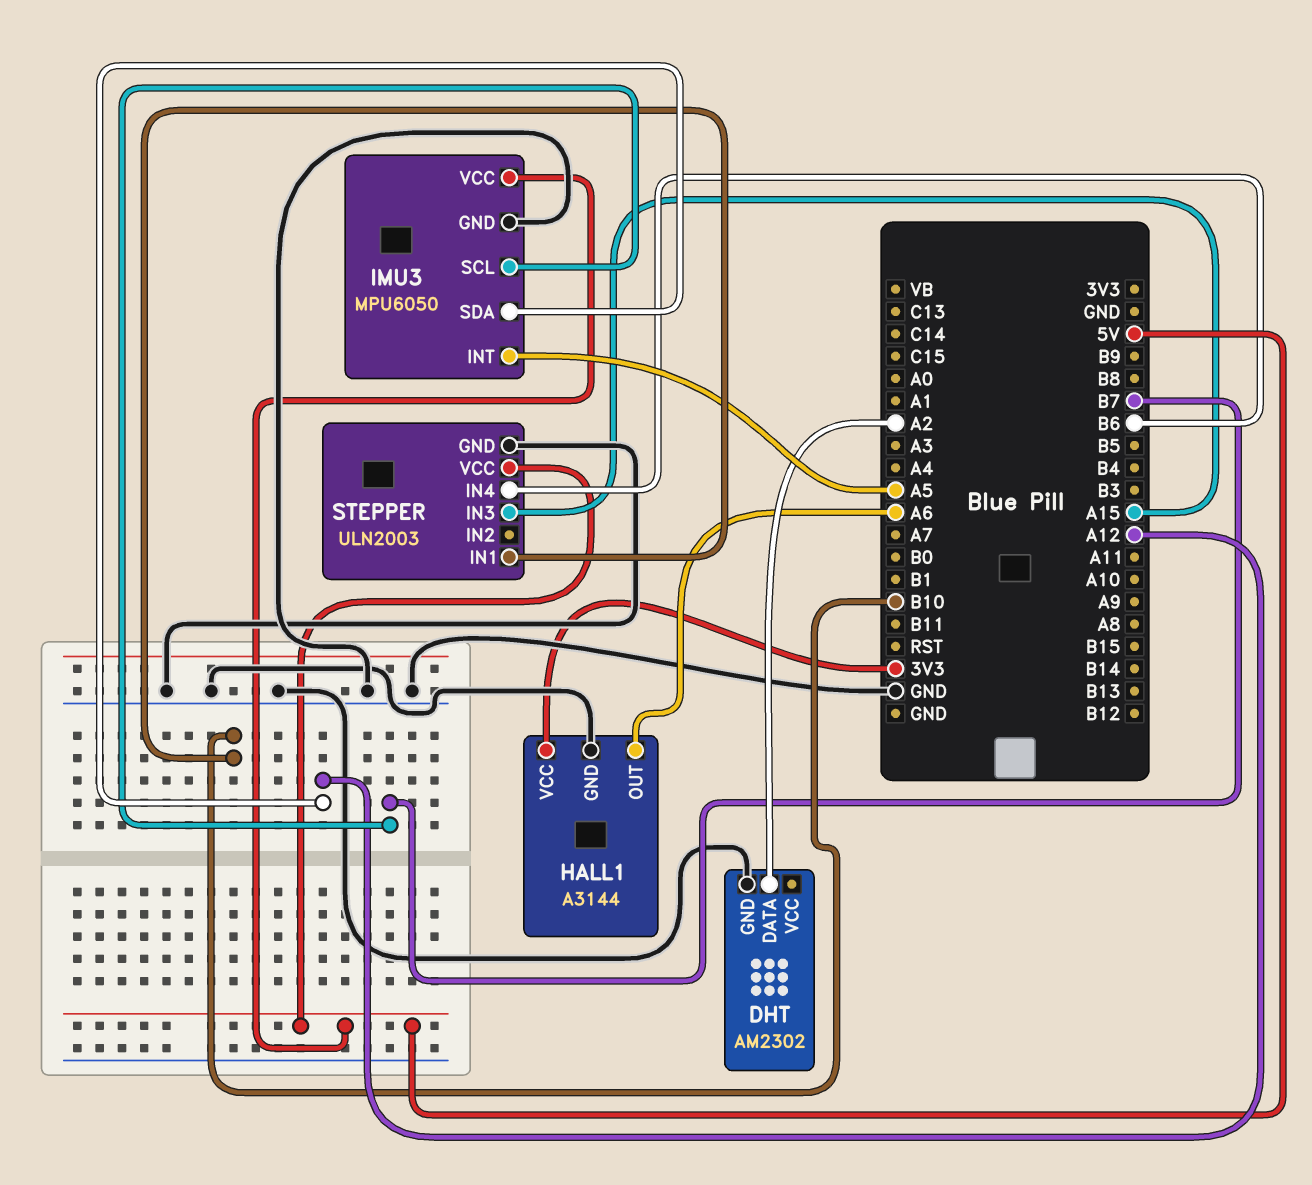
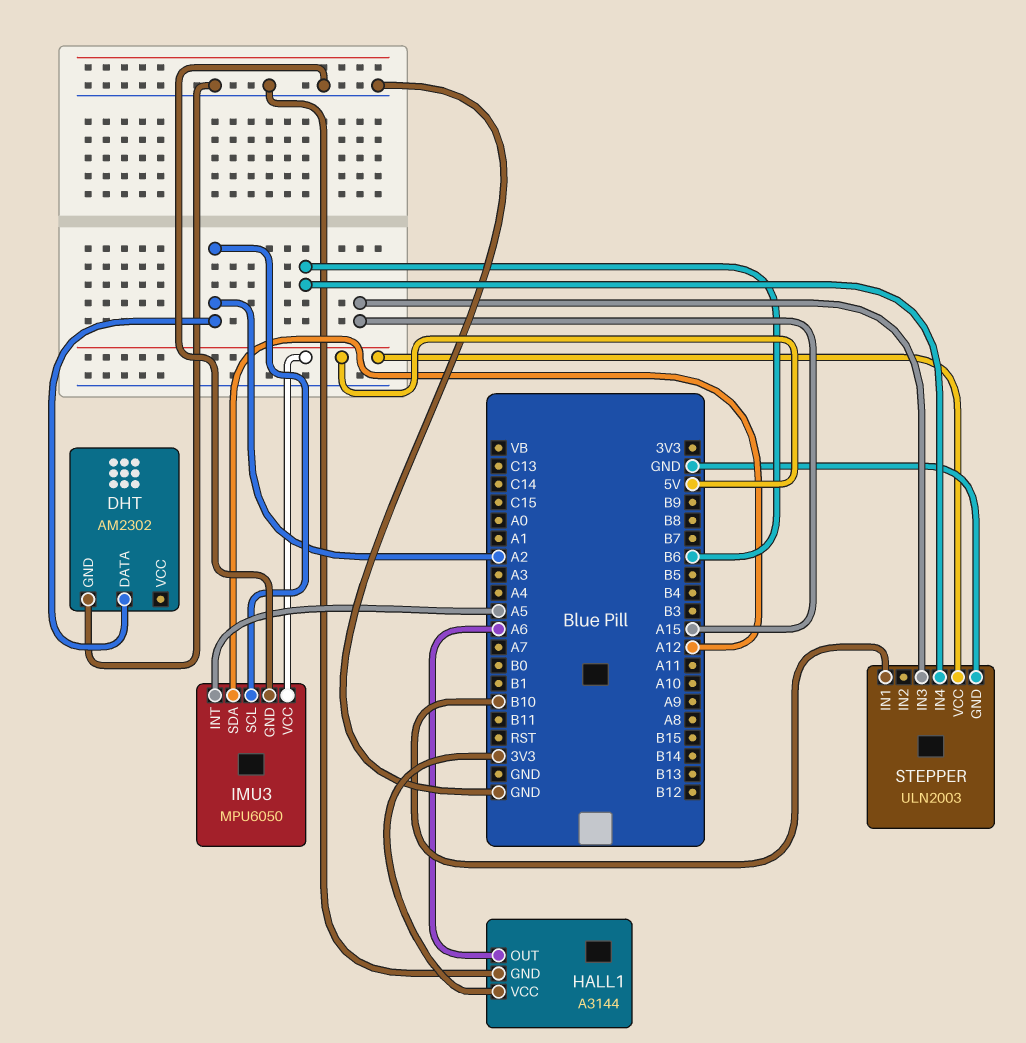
IMU3 pin SCL: B7 -> A2

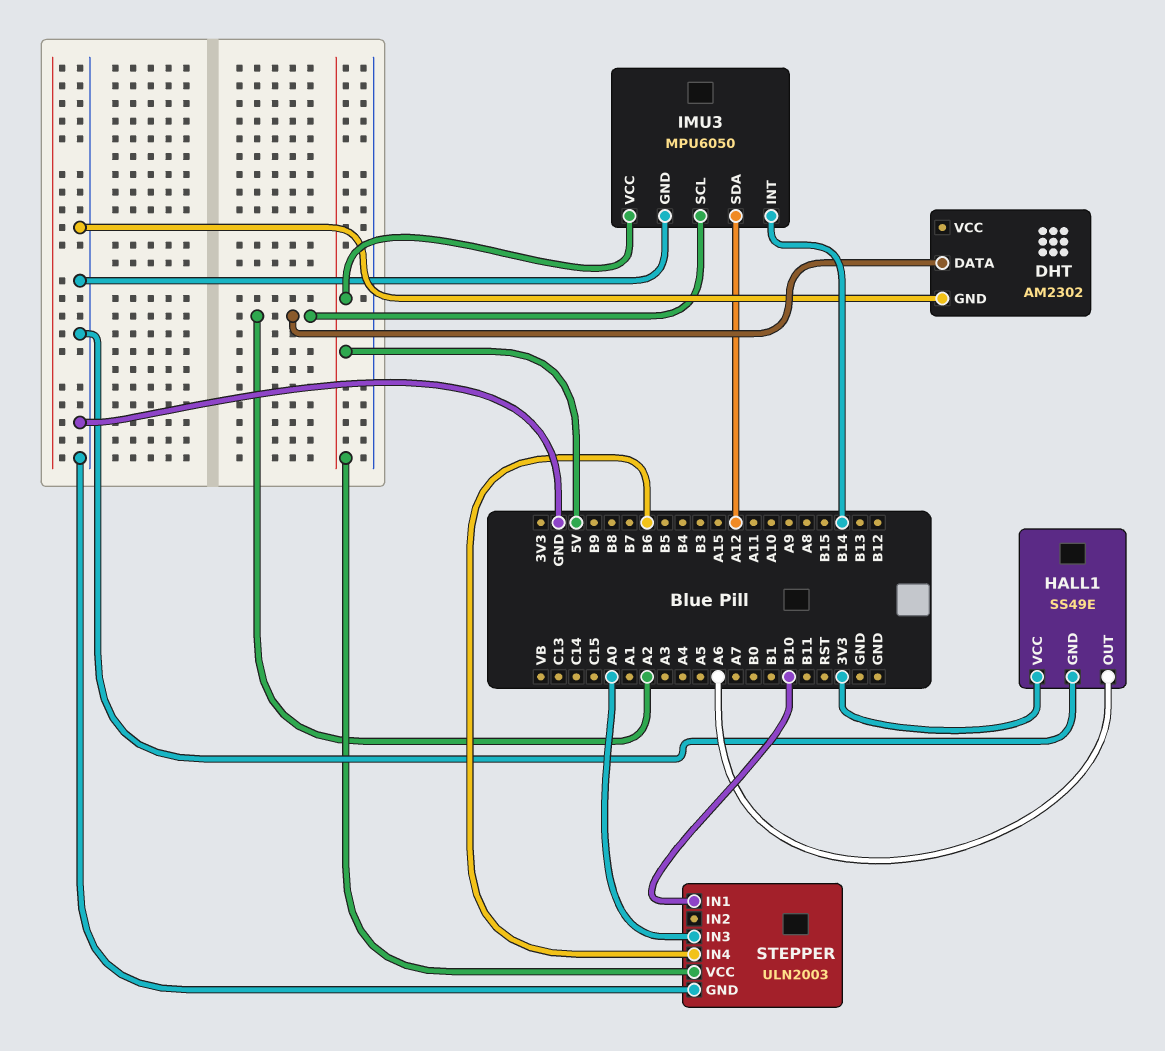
HALL1: A3144 -> SS49E
IMU3 pin INT: A5 -> B14
STEPPER pin IN3: A15 -> A0

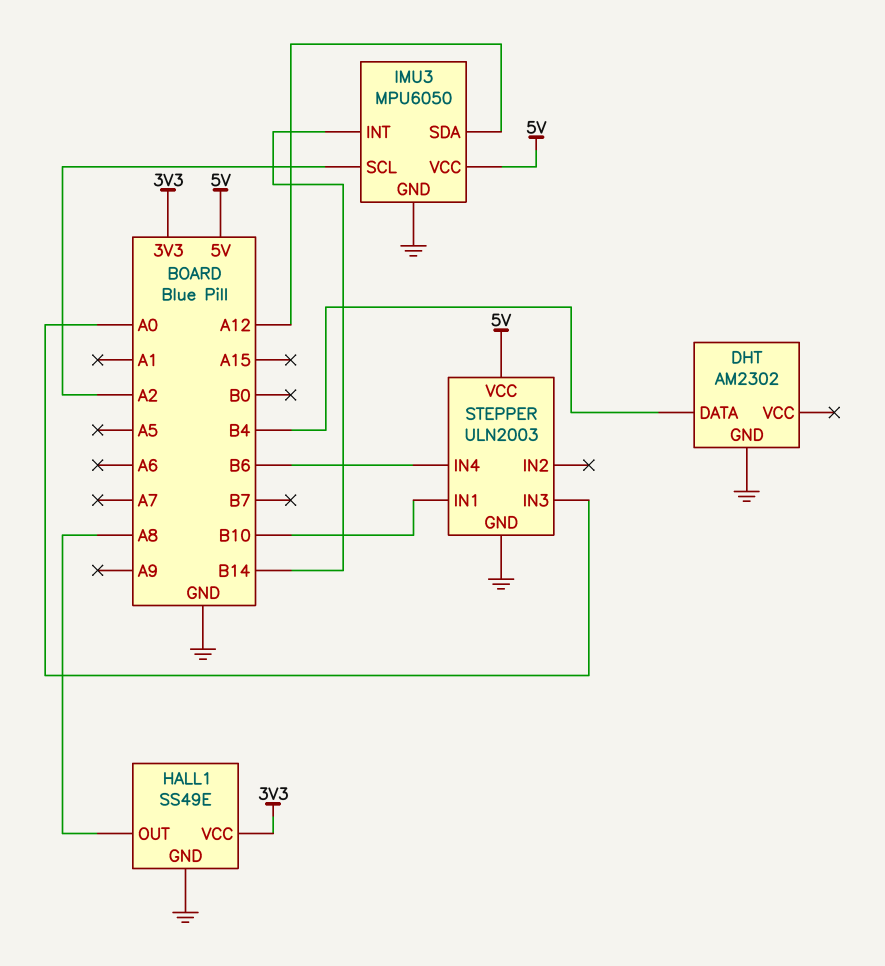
DHT pin DATA: A2 -> B4
HALL1 pin OUT: A6 -> A8

